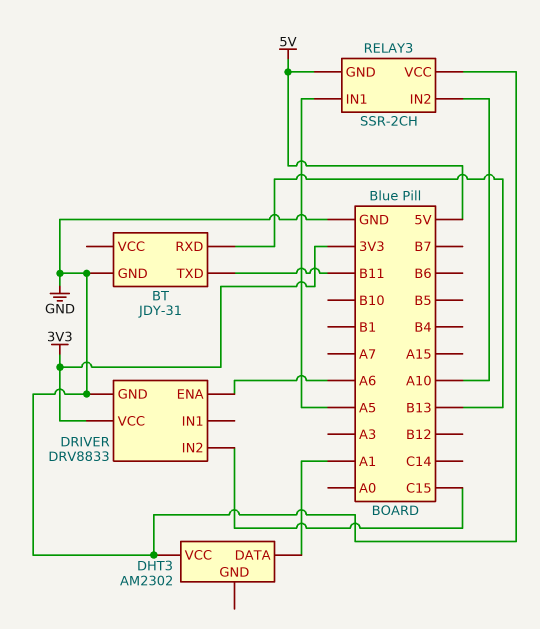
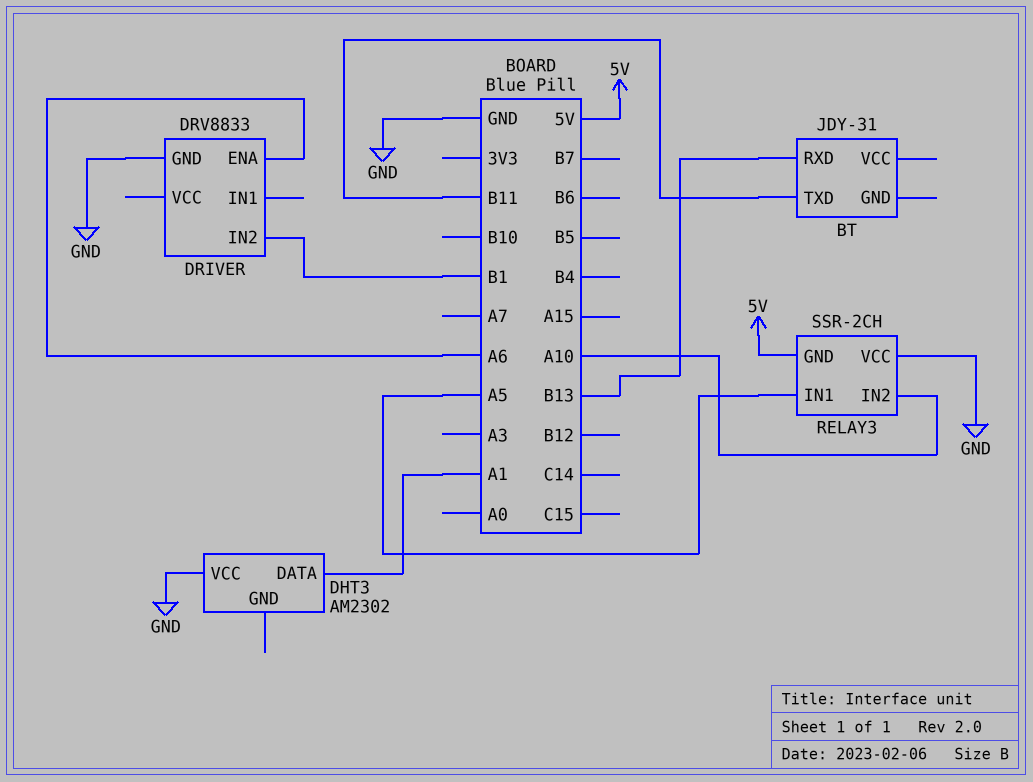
BT pin GND: GND -> none
DRIVER pin IN2: C15 -> B1
DRIVER pin VCC: 3V3 -> none

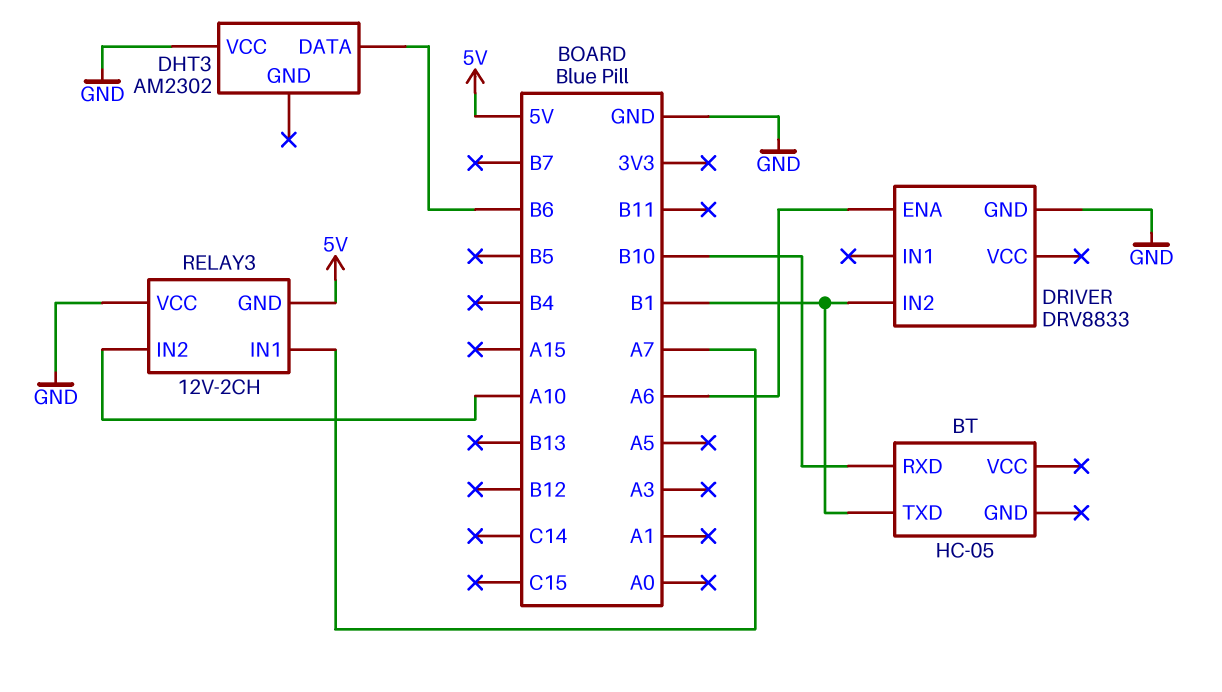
BT: JDY-31 -> HC-05
BT pin RXD: B13 -> B10
BT pin TXD: B11 -> B1
DHT3 pin DATA: A1 -> B6
RELAY3: SSR-2CH -> 12V-2CH
RELAY3 pin IN1: A5 -> A7

